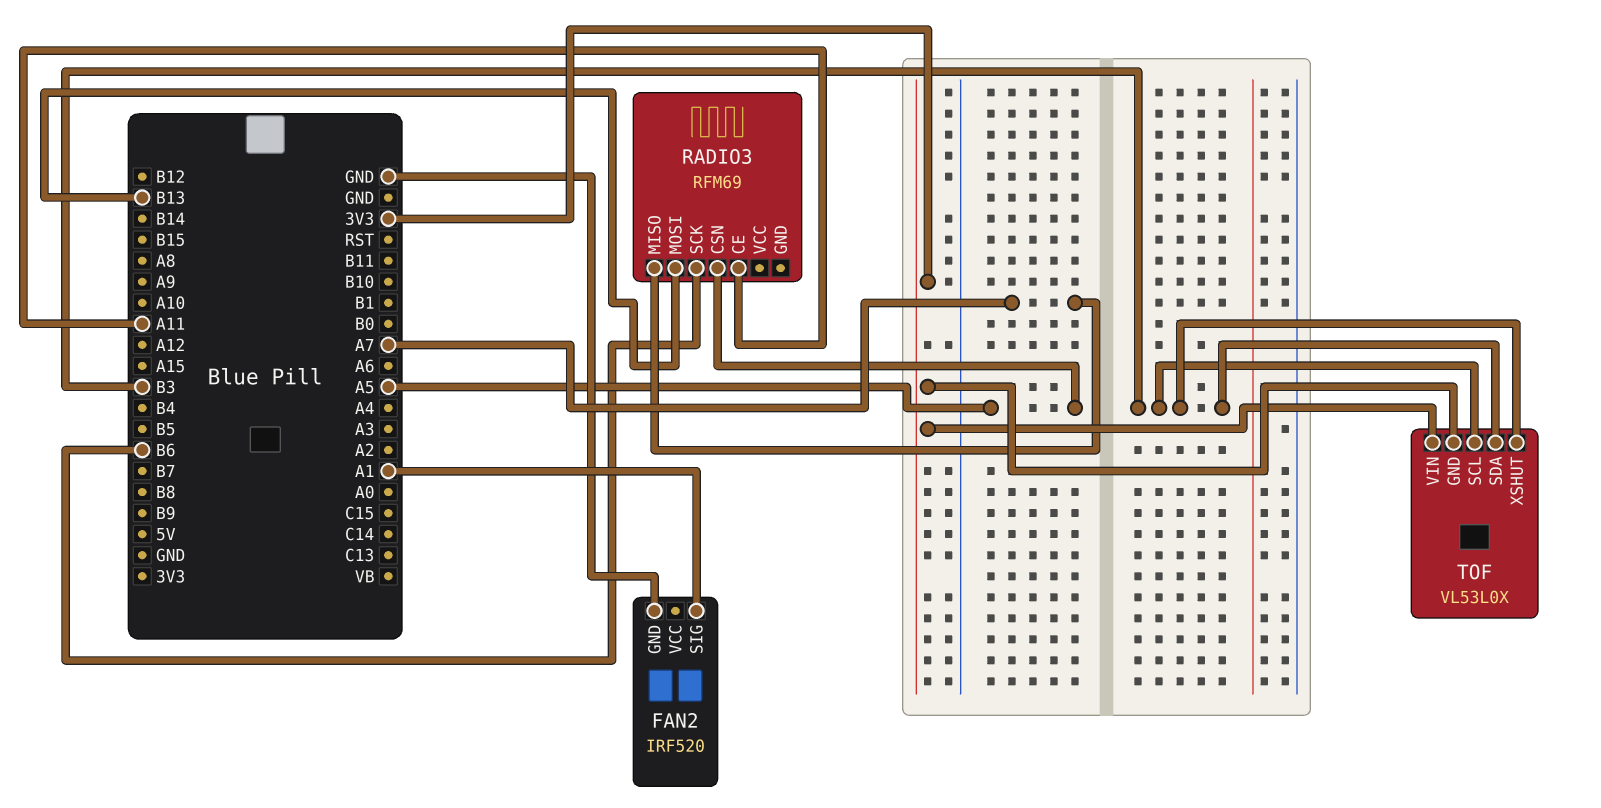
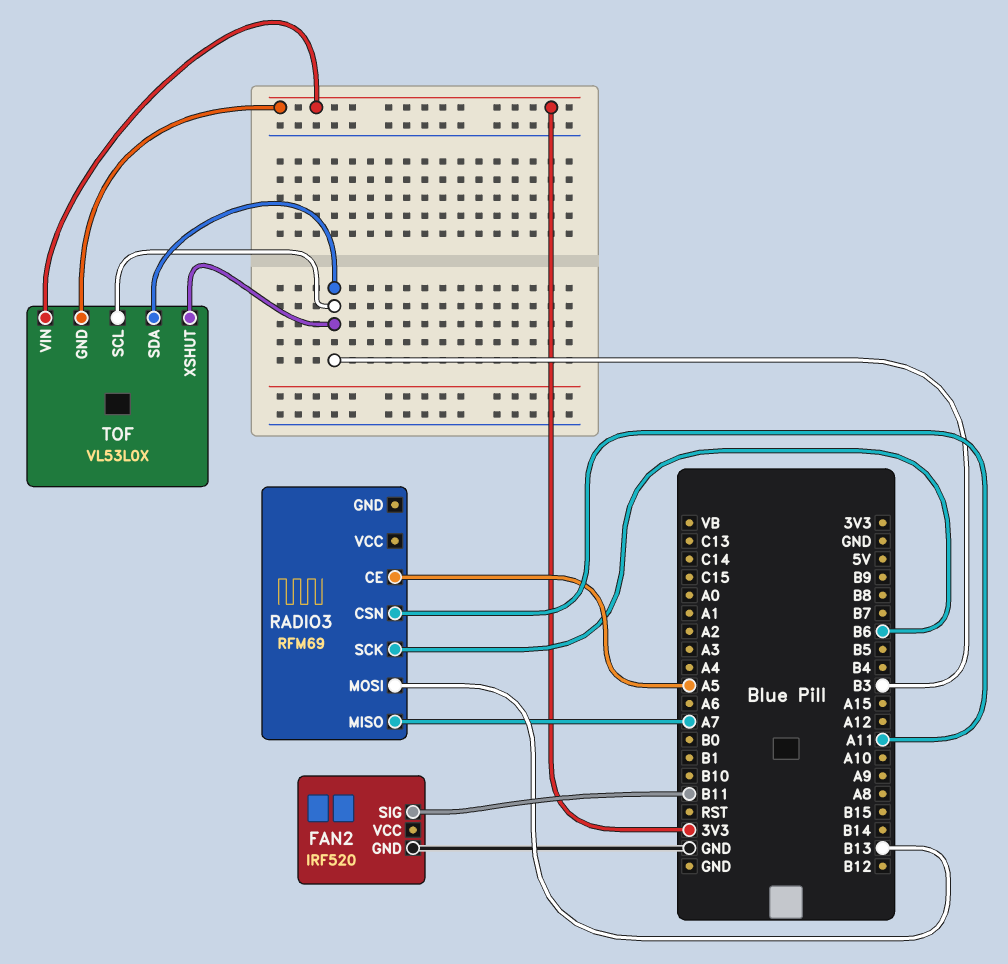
FAN2 pin SIG: A1 -> B11
RADIO3 pin CE: A11 -> A5
RADIO3 pin CSN: A5 -> A11

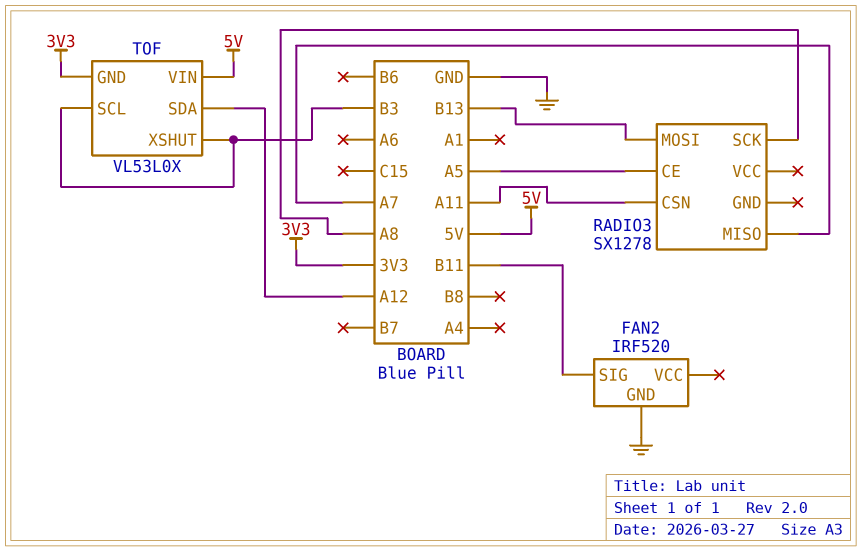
RADIO3: RFM69 -> SX1278
RADIO3 pin SCK: B6 -> A8
TOF pin SDA: B3 -> A12
TOF pin VIN: 3V3 -> 5V

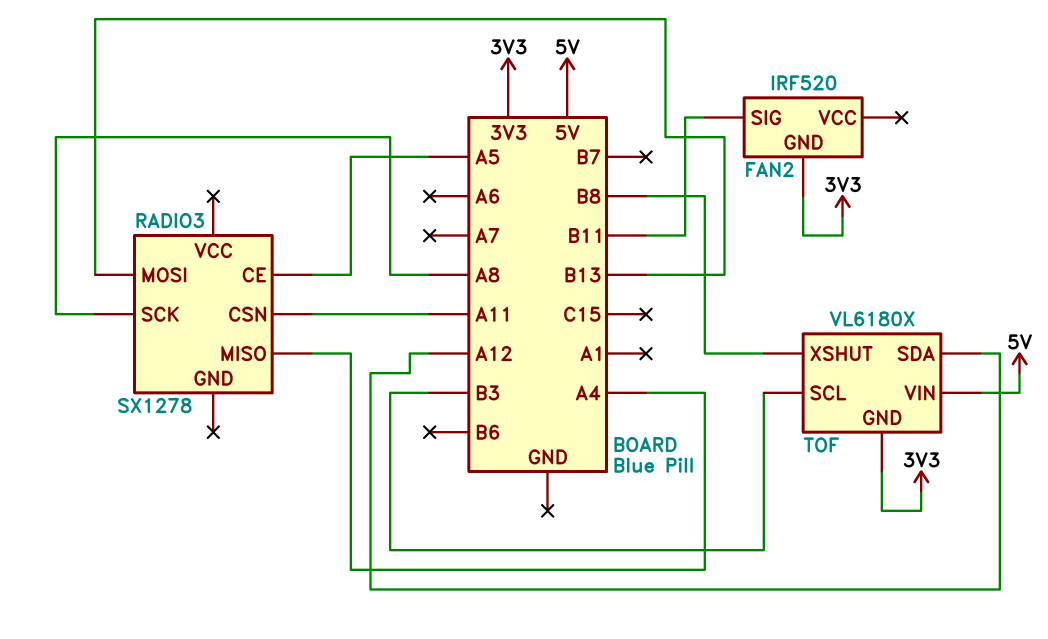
FAN2 pin GND: GND -> 3V3
RADIO3 pin MISO: A7 -> A4
TOF: VL53L0X -> VL6180X
TOF pin XSHUT: B3 -> B8

